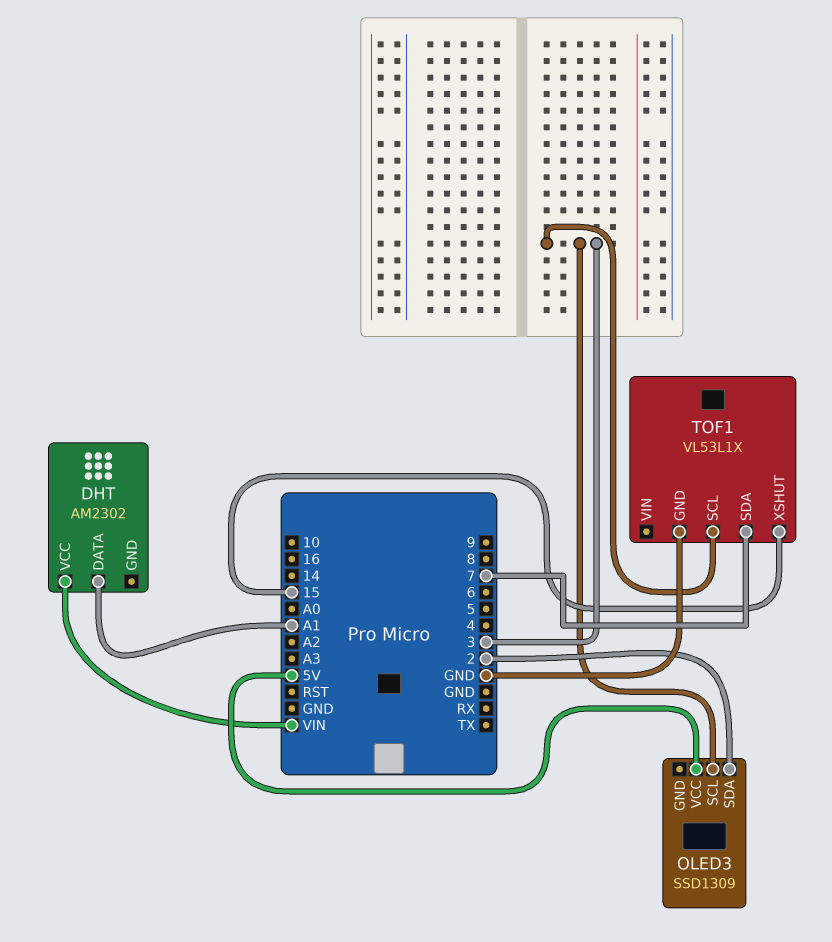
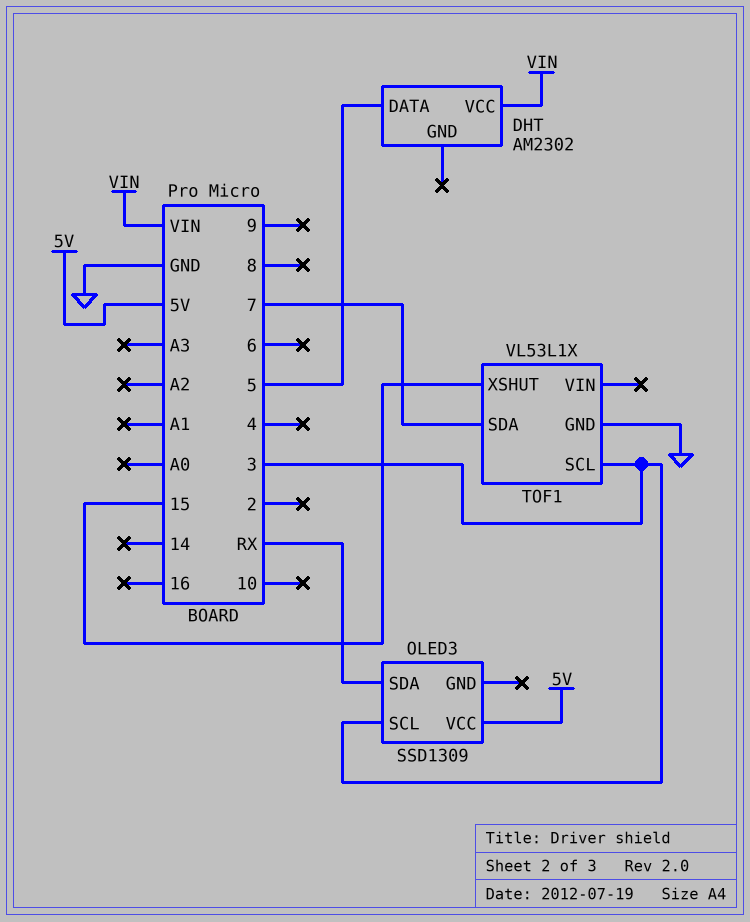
DHT pin DATA: A1 -> 5
OLED3 pin SDA: 2 -> RX

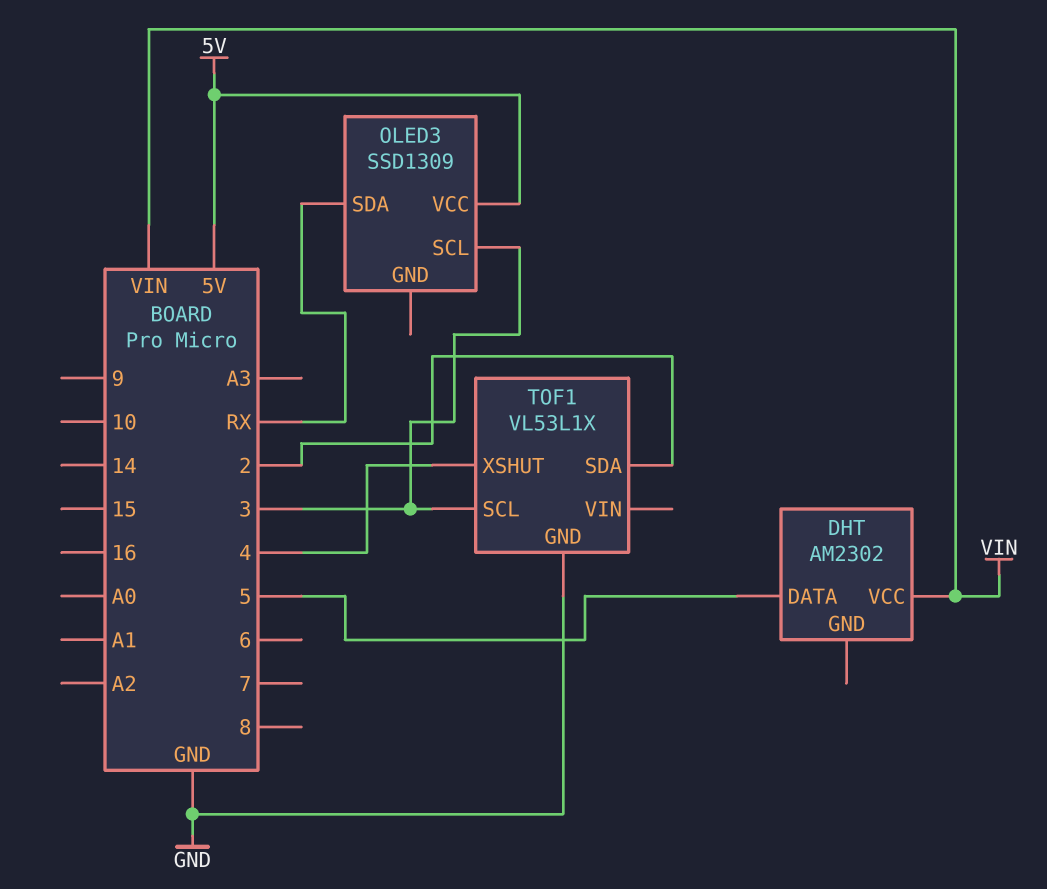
TOF1 pin SDA: 7 -> 2
TOF1 pin XSHUT: 15 -> 4

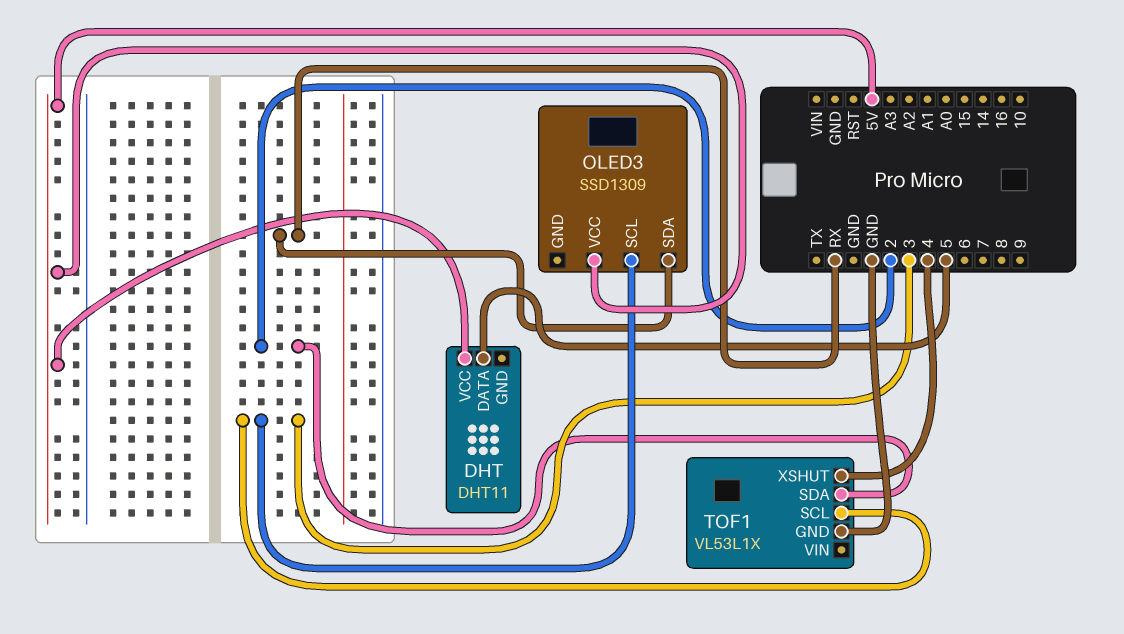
DHT: AM2302 -> DHT11
DHT pin VCC: VIN -> 5V

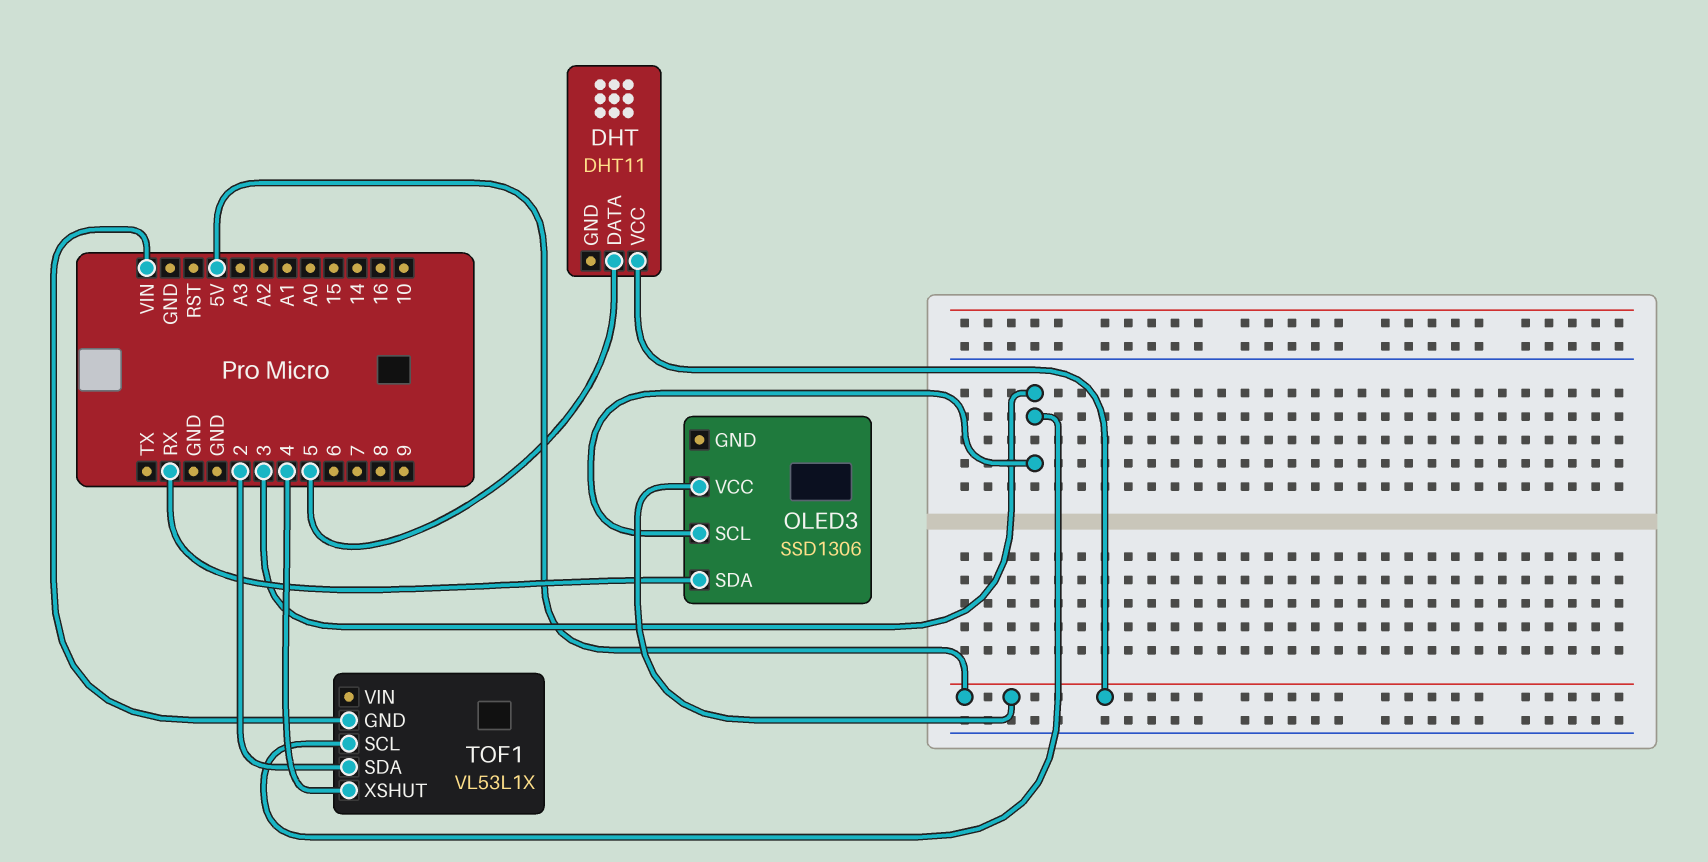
OLED3: SSD1309 -> SSD1306
TOF1 pin GND: GND -> VIN

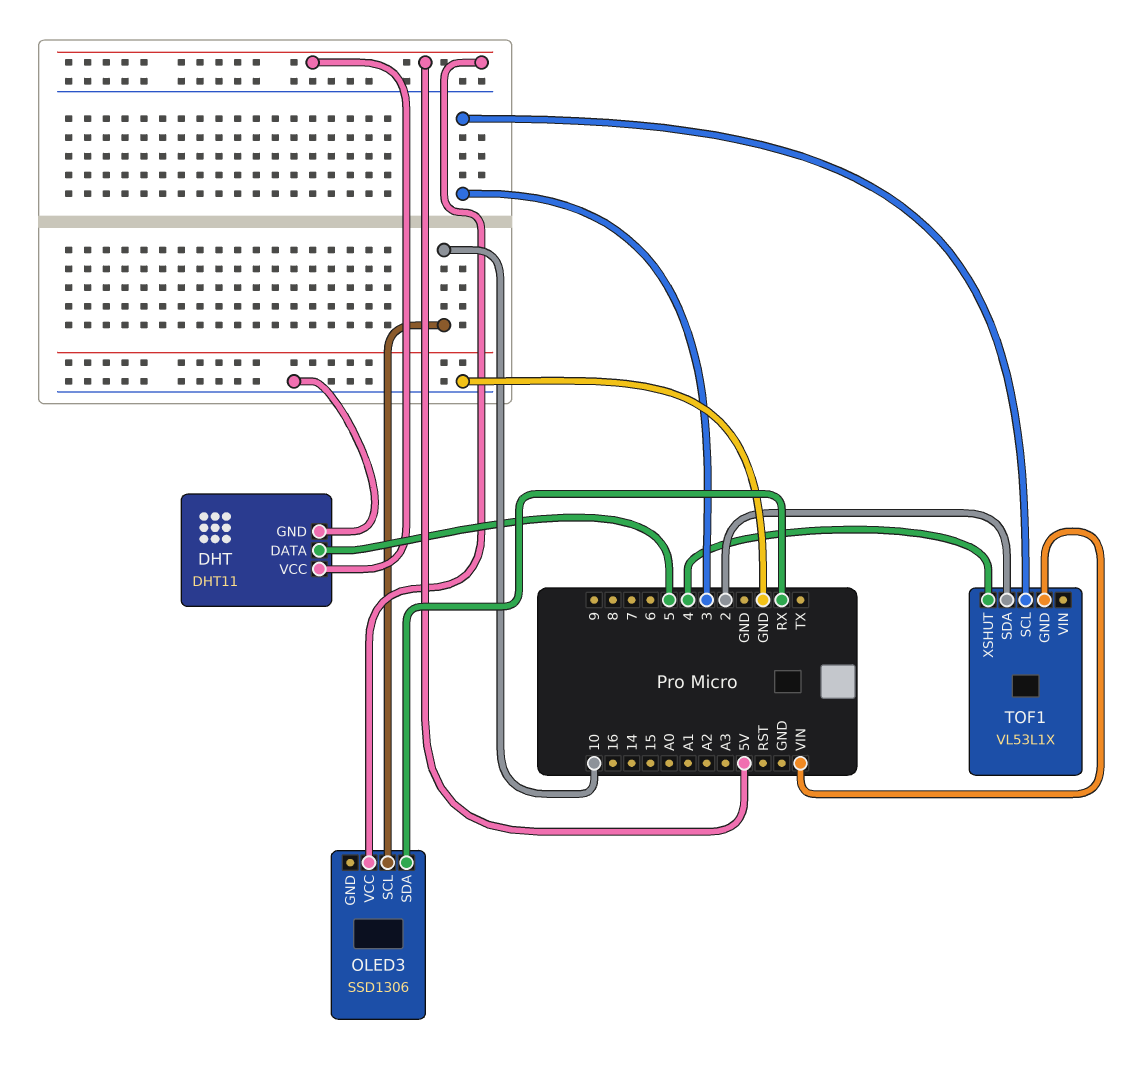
DHT pin GND: none -> GND
OLED3 pin SCL: 3 -> 10

